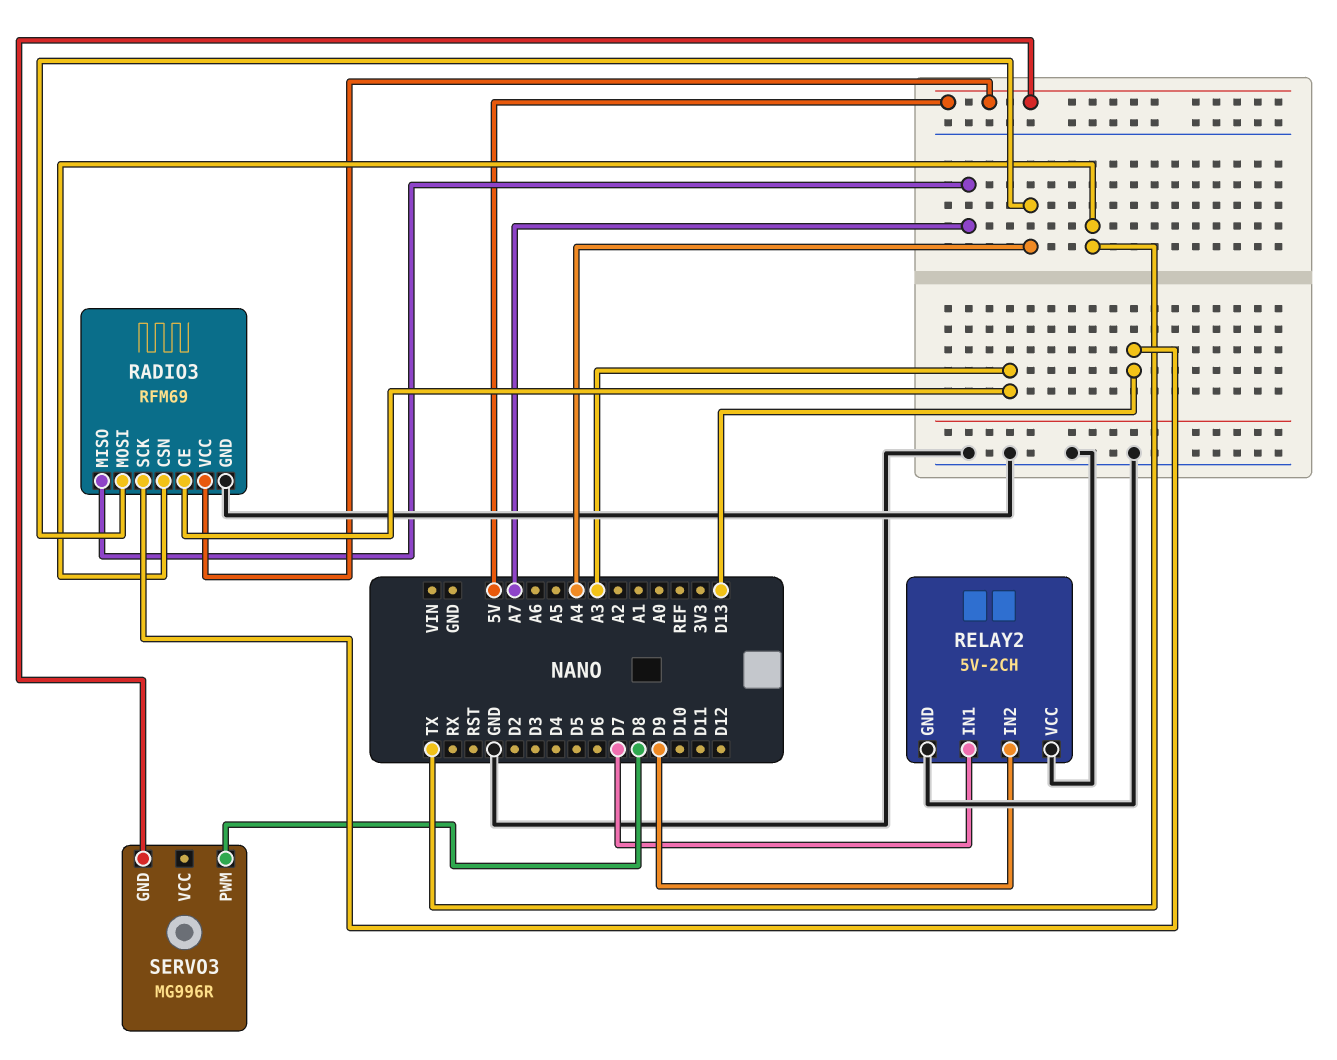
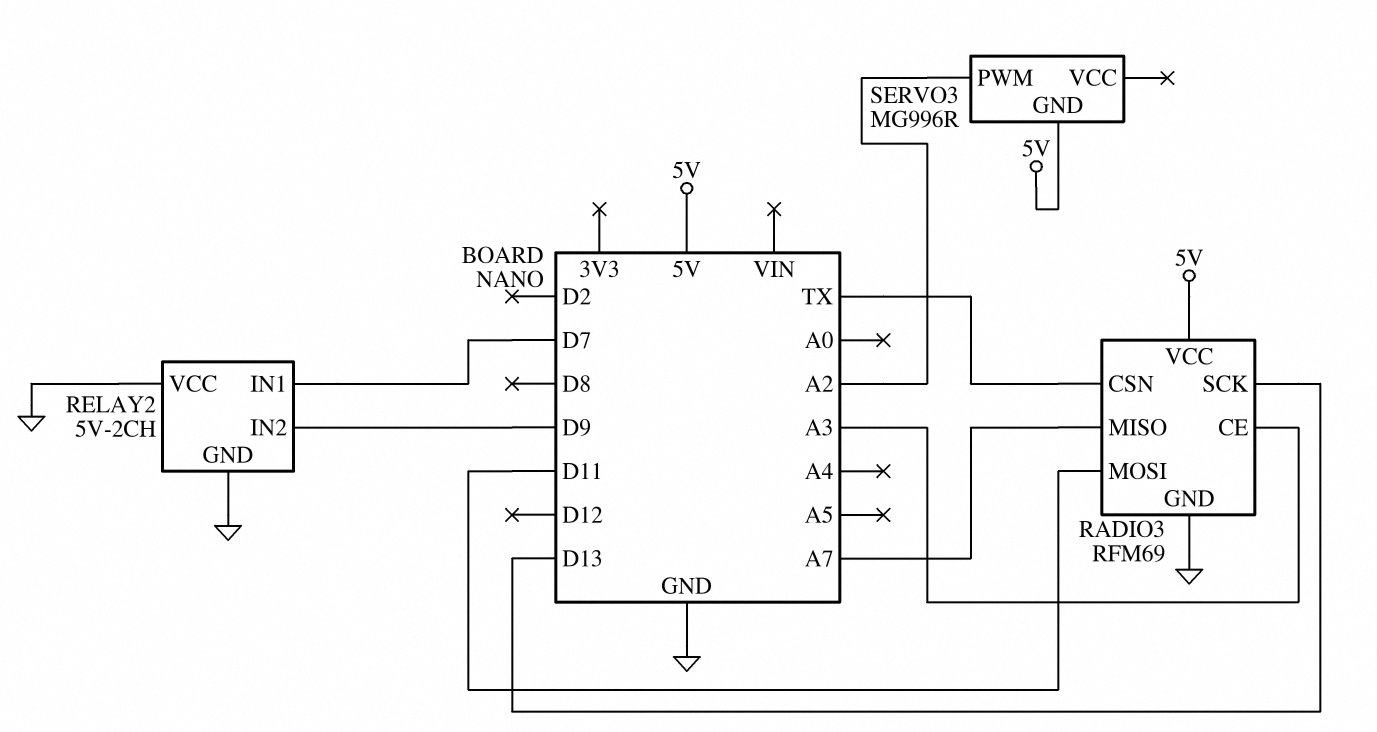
RADIO3 pin MOSI: A4 -> D11
SERVO3 pin PWM: D8 -> A2

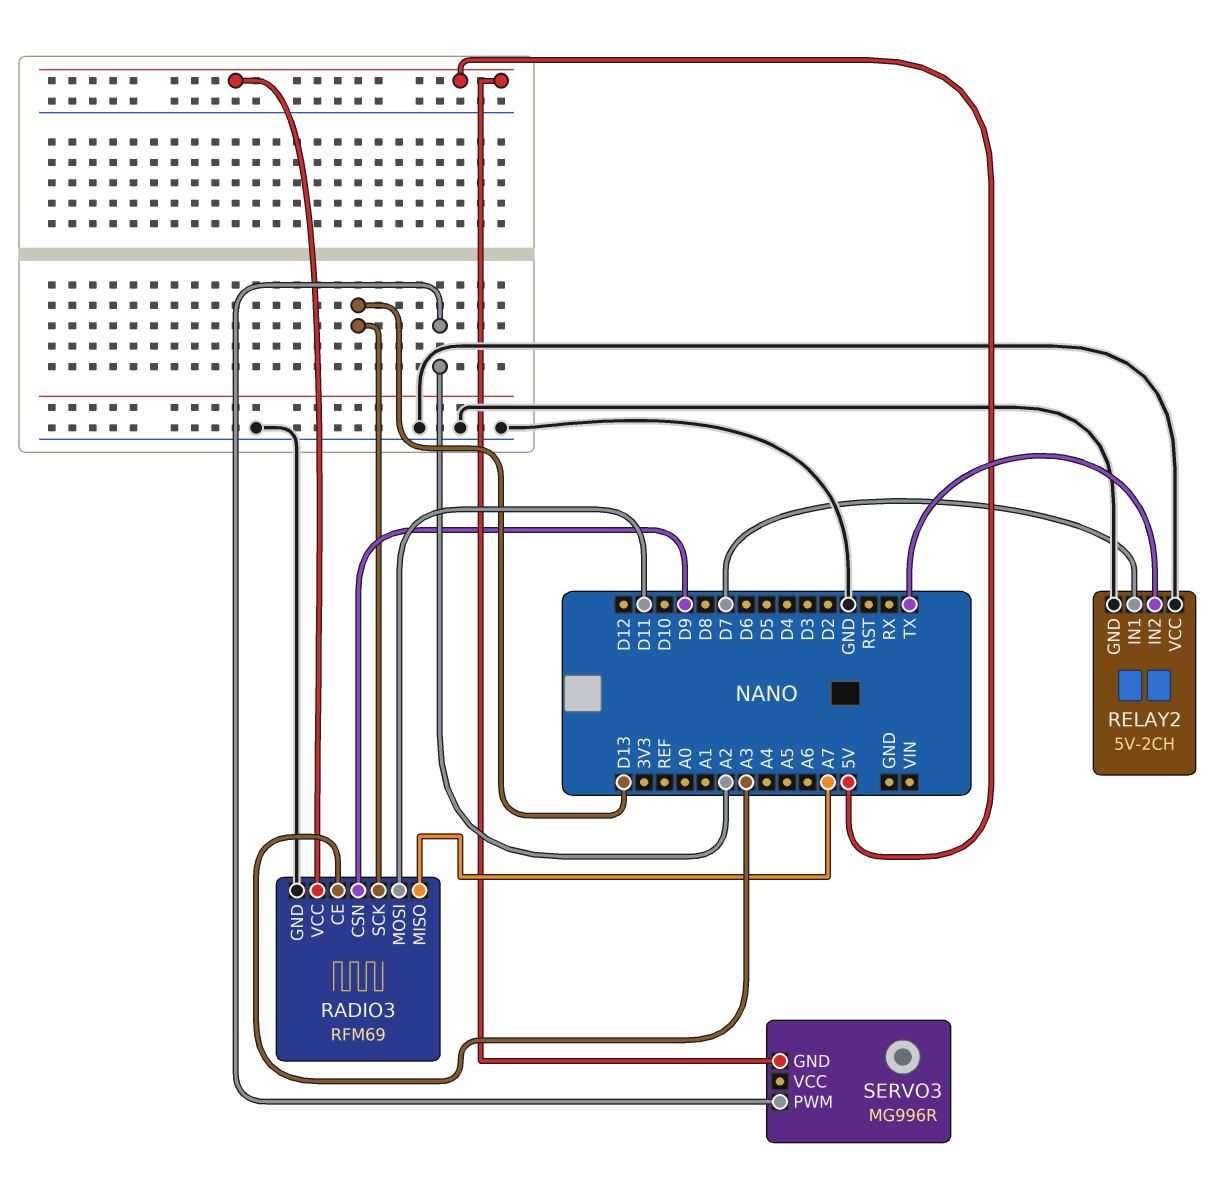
RADIO3 pin CSN: TX -> D9
RELAY2 pin IN2: D9 -> TX

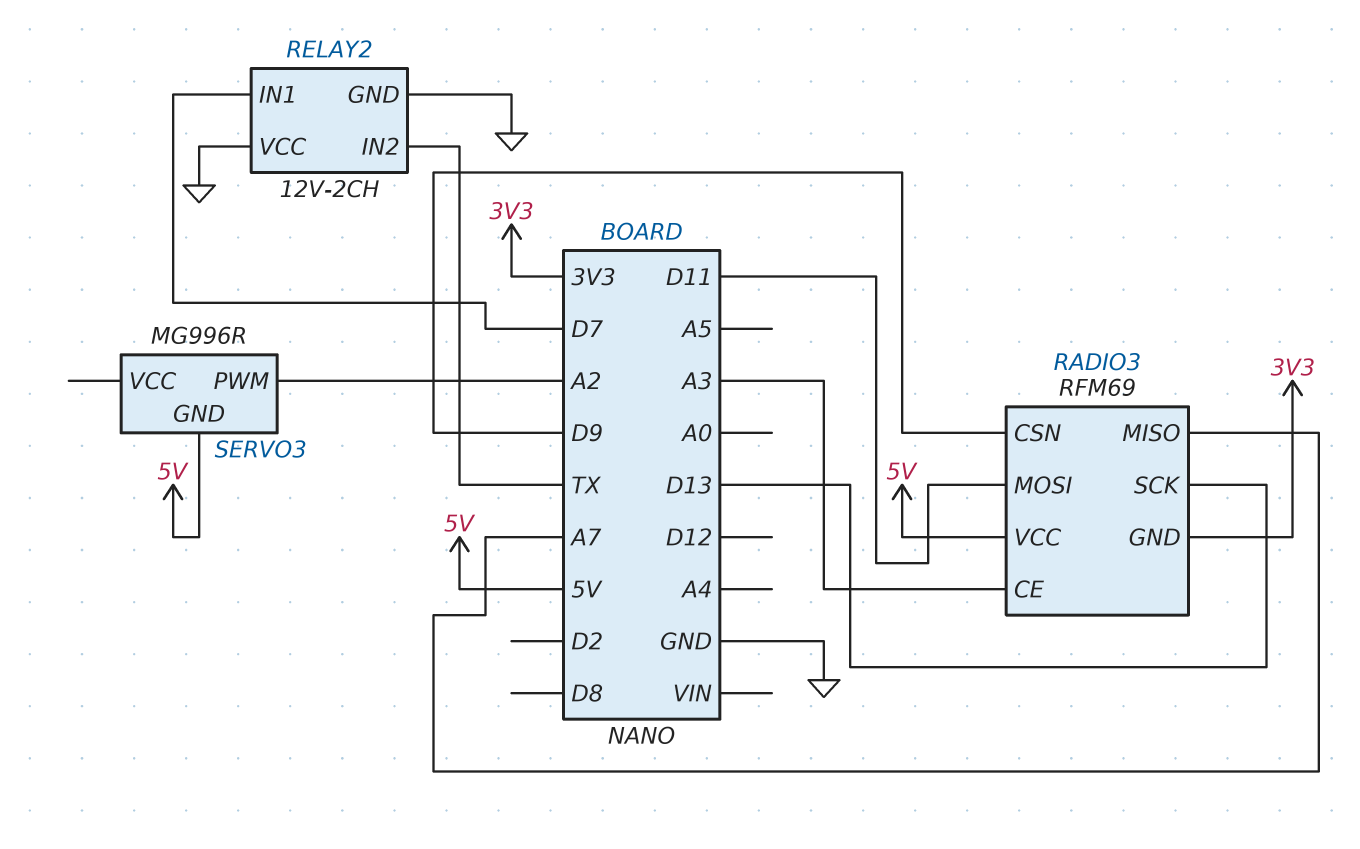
RADIO3 pin GND: GND -> 3V3
RELAY2: 5V-2CH -> 12V-2CH

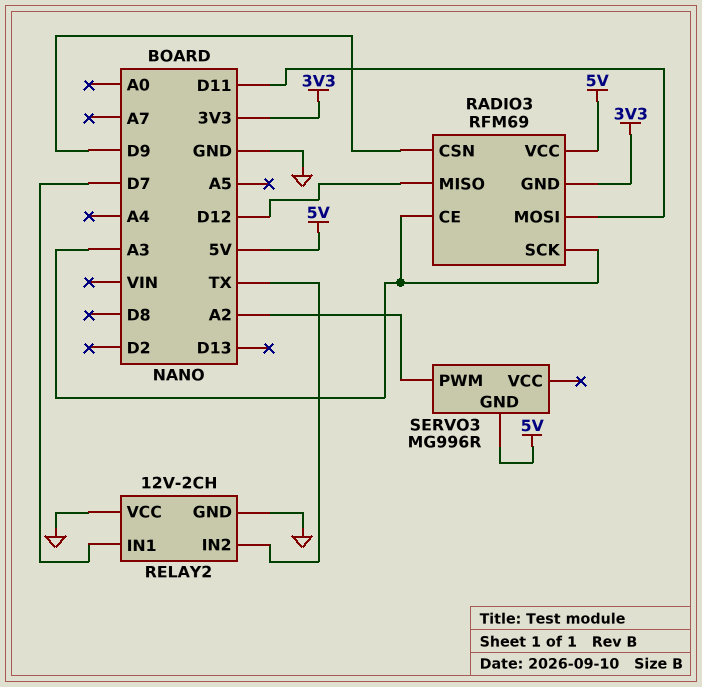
RADIO3 pin MISO: A7 -> D12
RADIO3 pin SCK: D13 -> A3

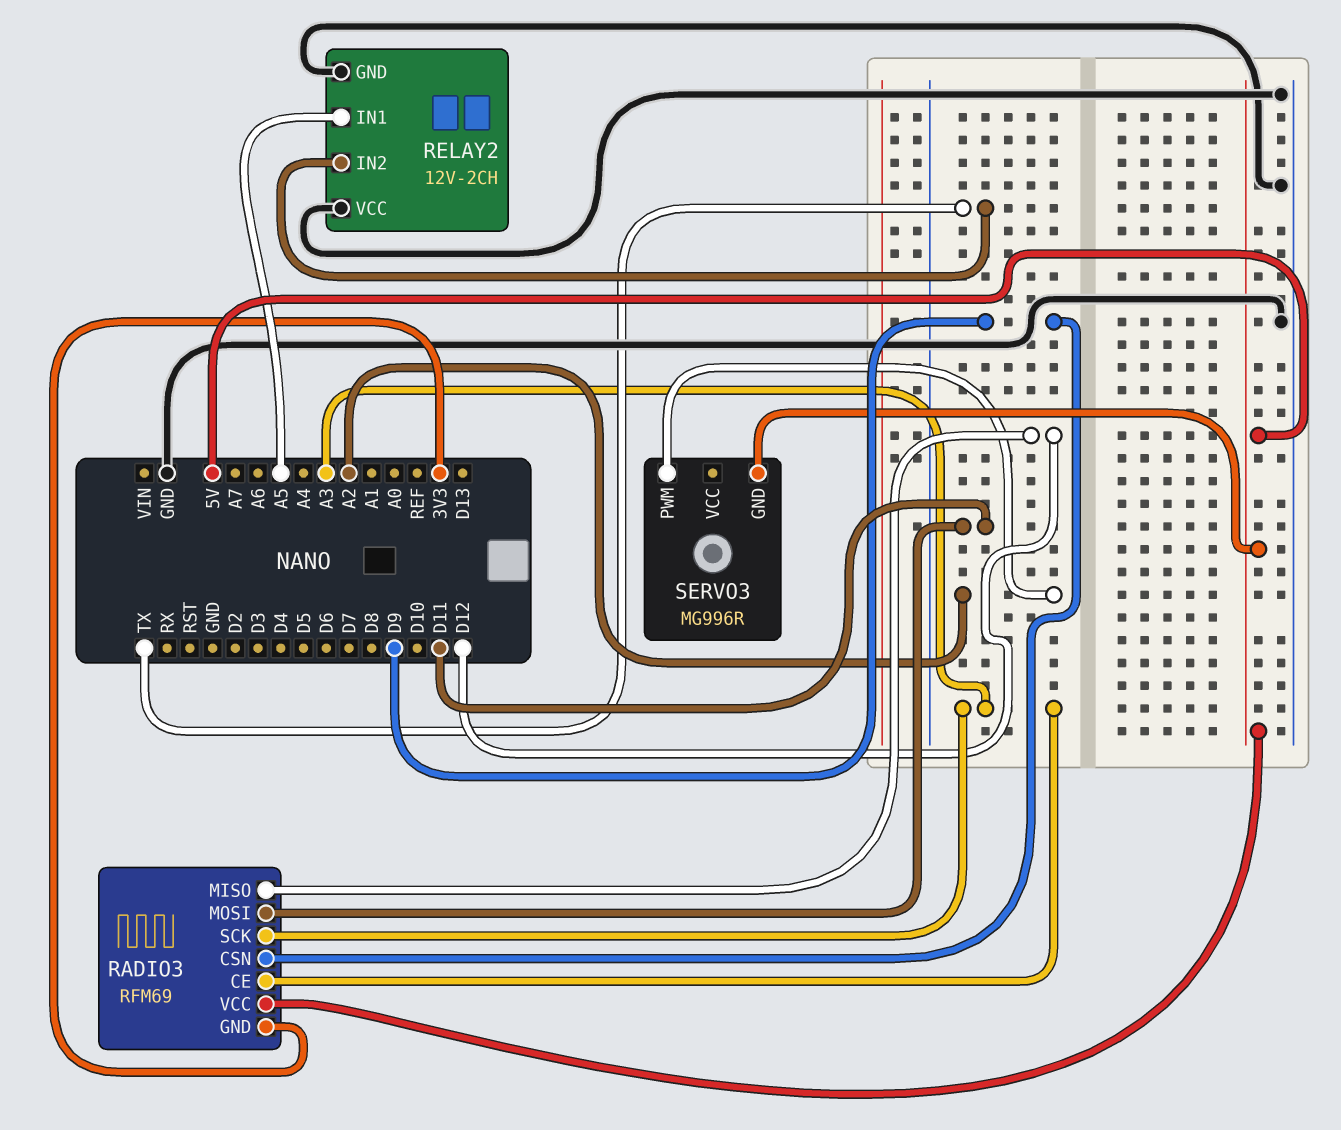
RELAY2 pin IN1: D7 -> A5

